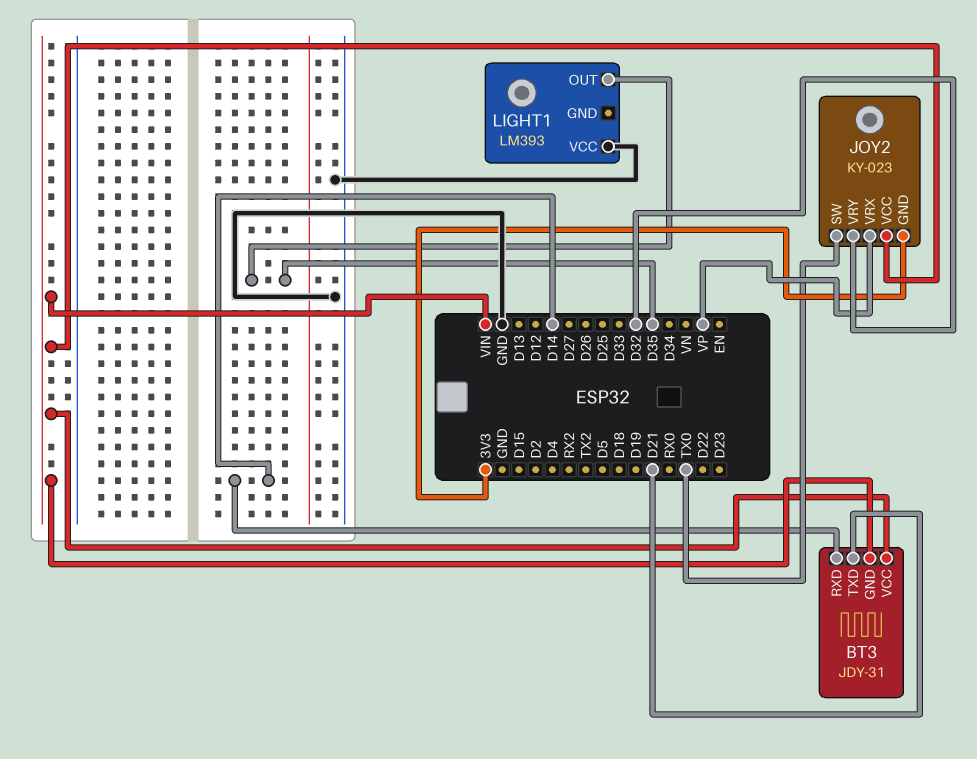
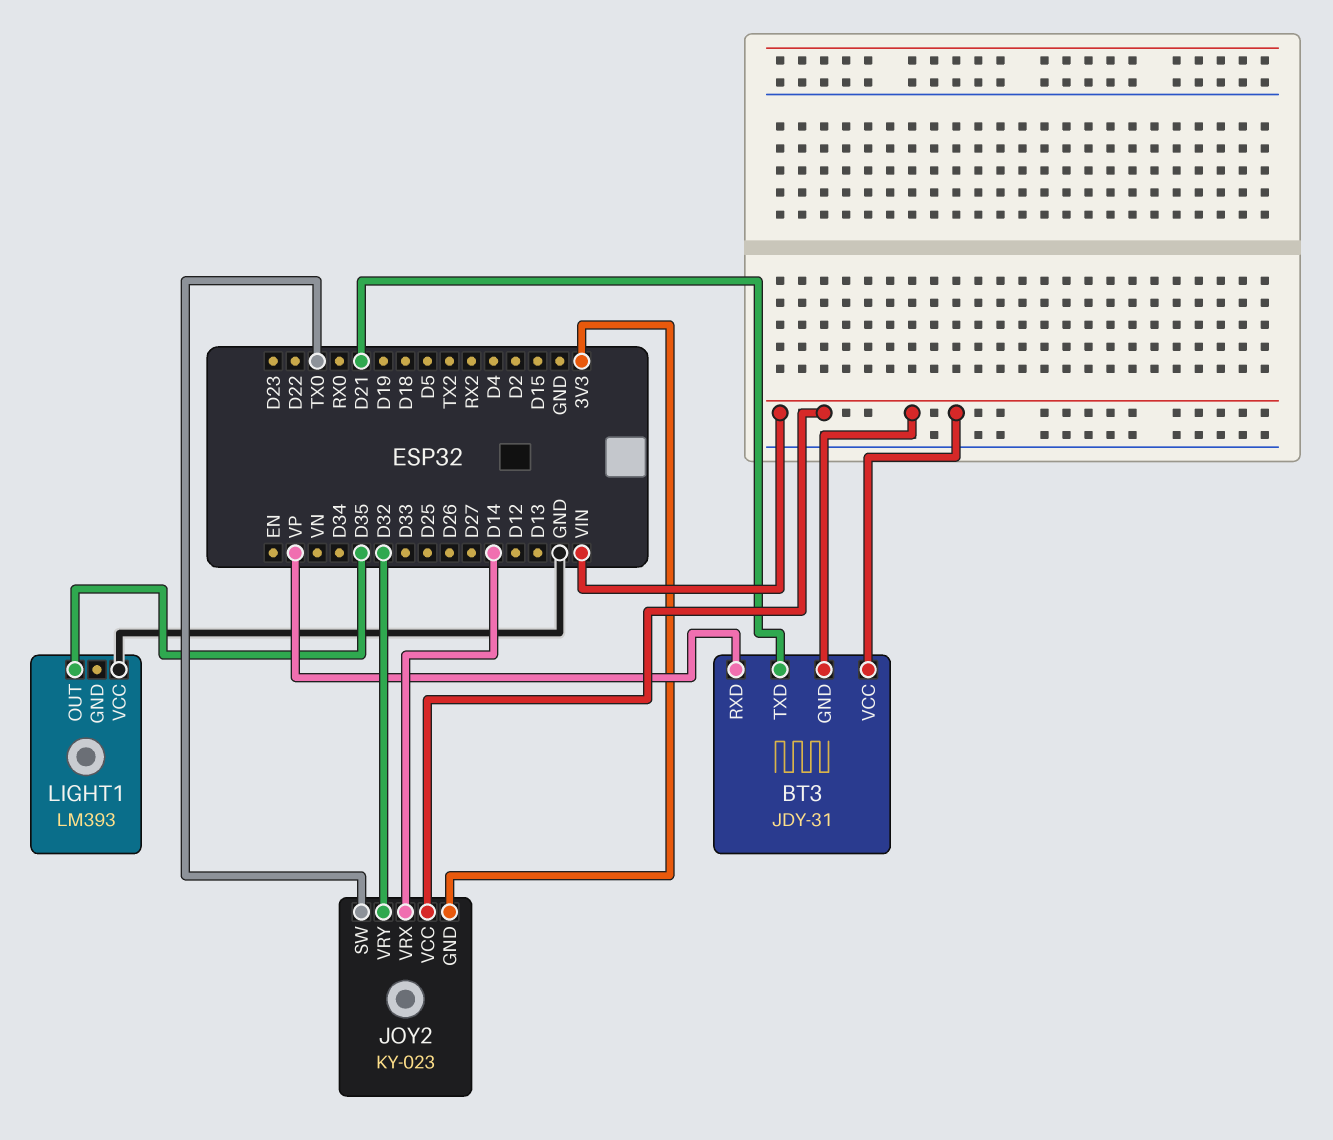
BT3 pin RXD: D14 -> VP
JOY2 pin VRX: VP -> D14

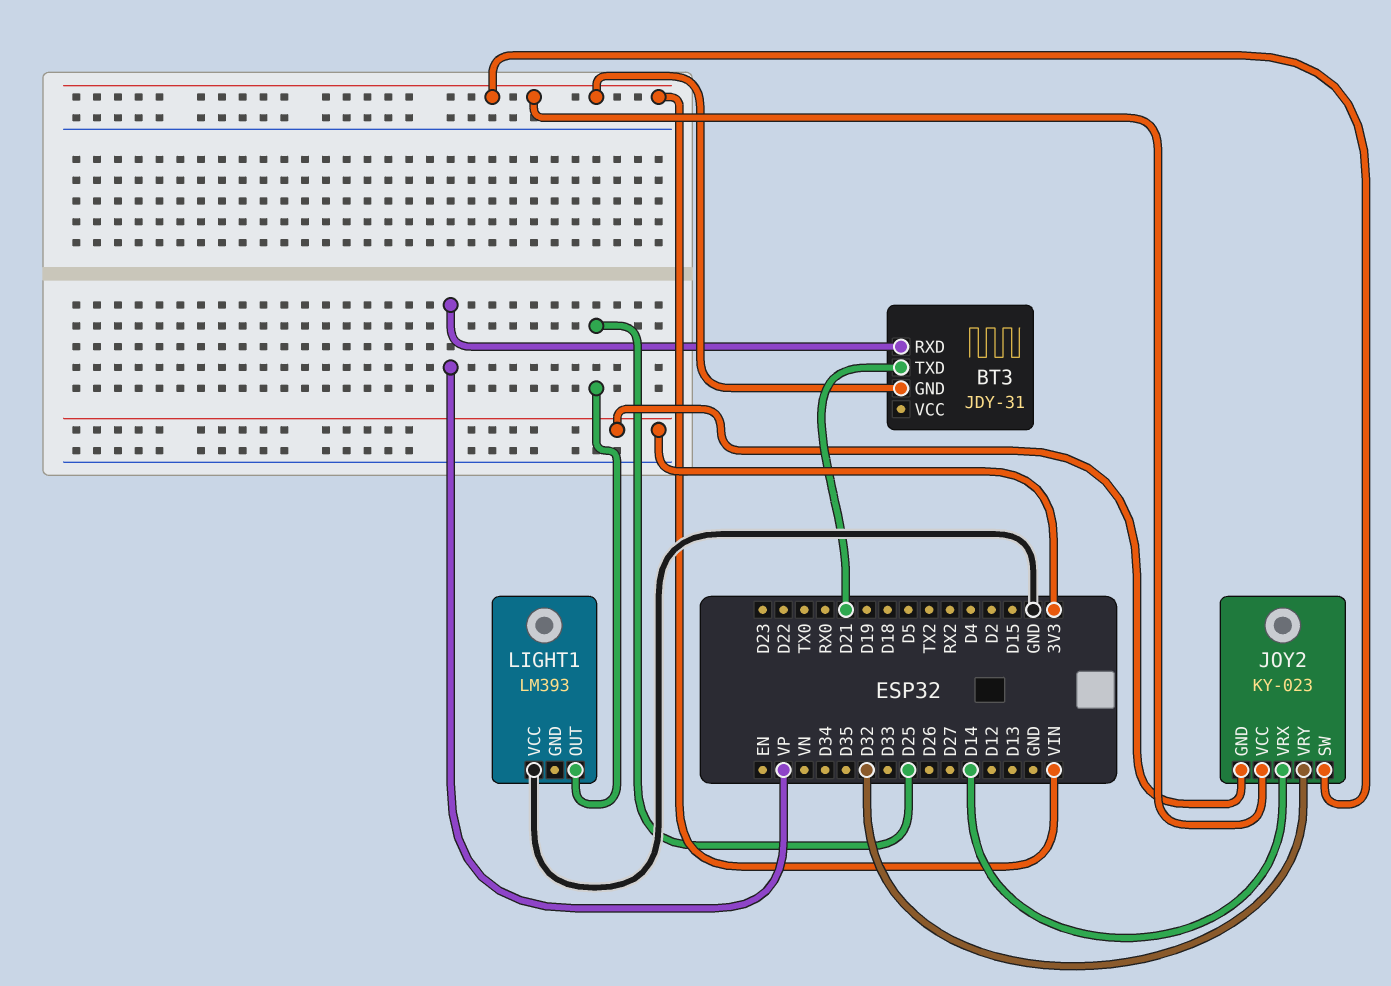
BT3 pin VCC: VIN -> none
JOY2 pin SW: TX0 -> VIN
LIGHT1 pin OUT: D35 -> D25

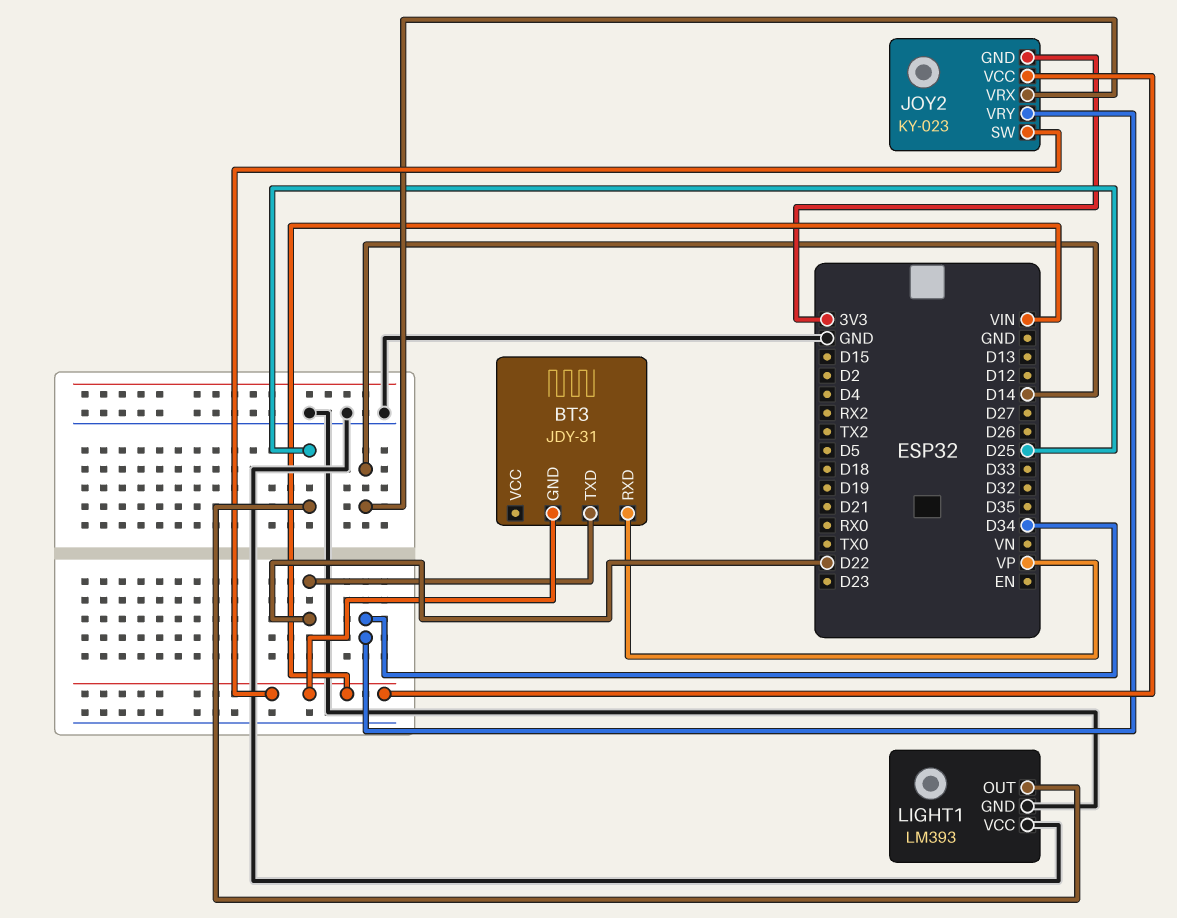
BT3 pin TXD: D21 -> D22
JOY2 pin VRY: D32 -> D34
LIGHT1 pin GND: none -> GND

